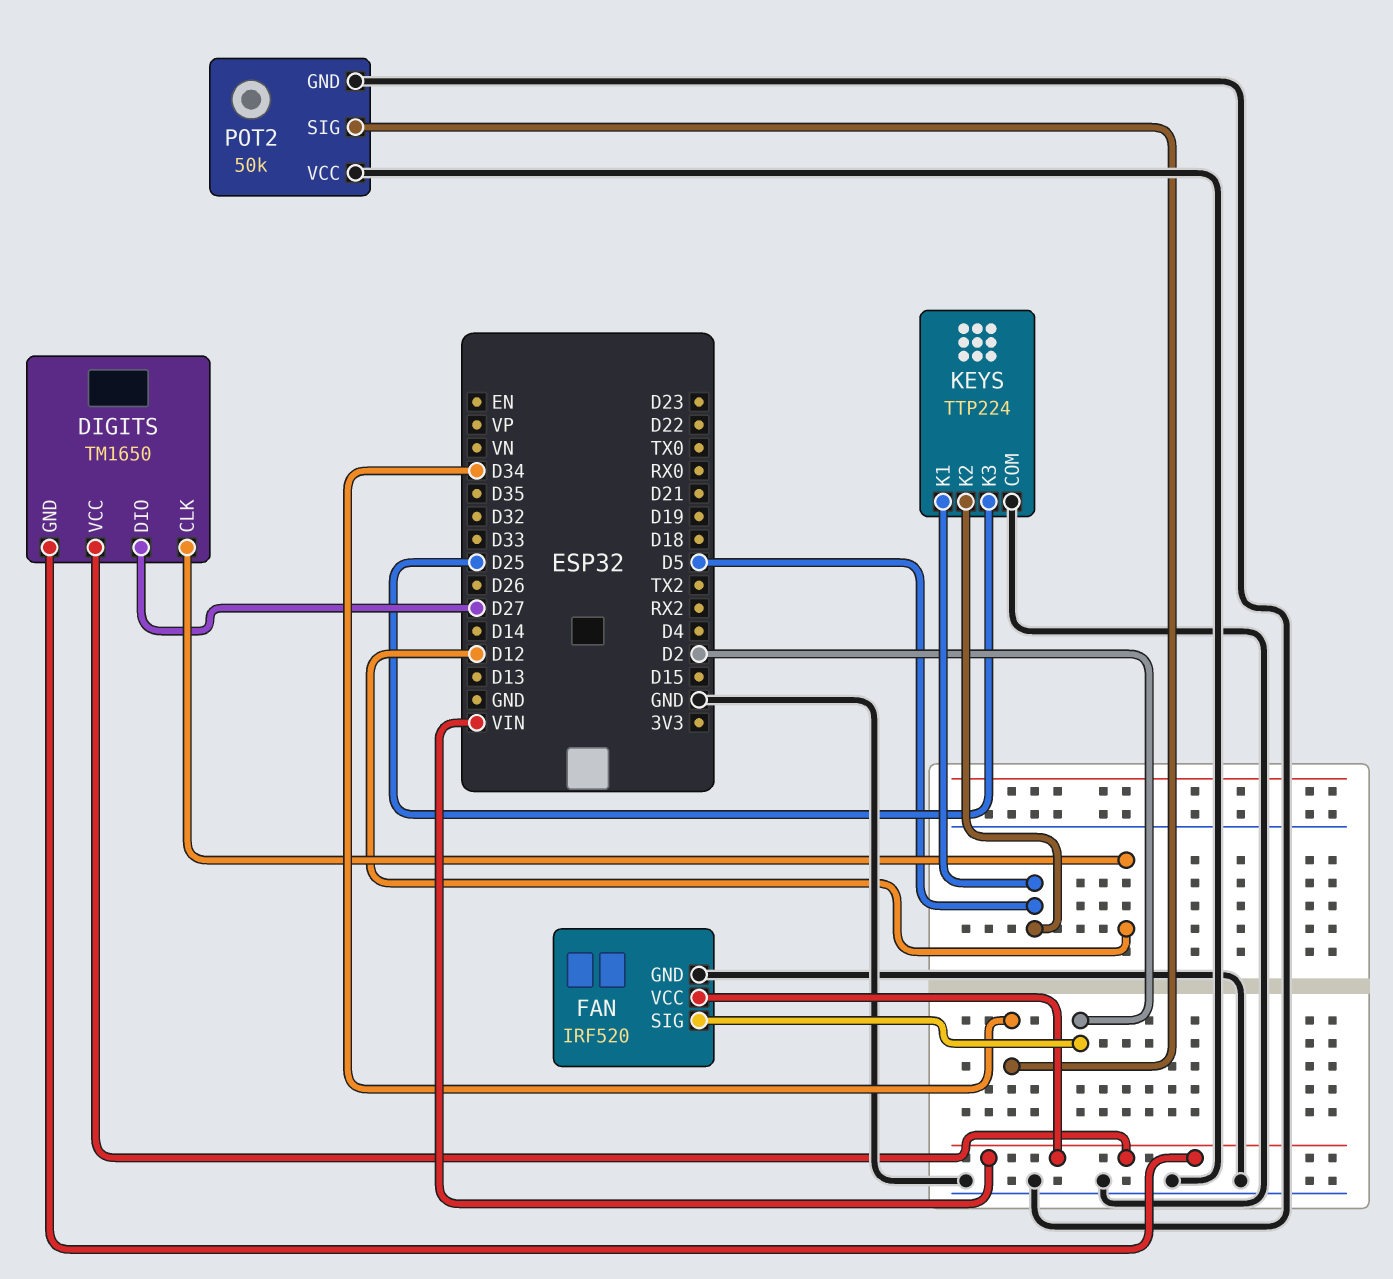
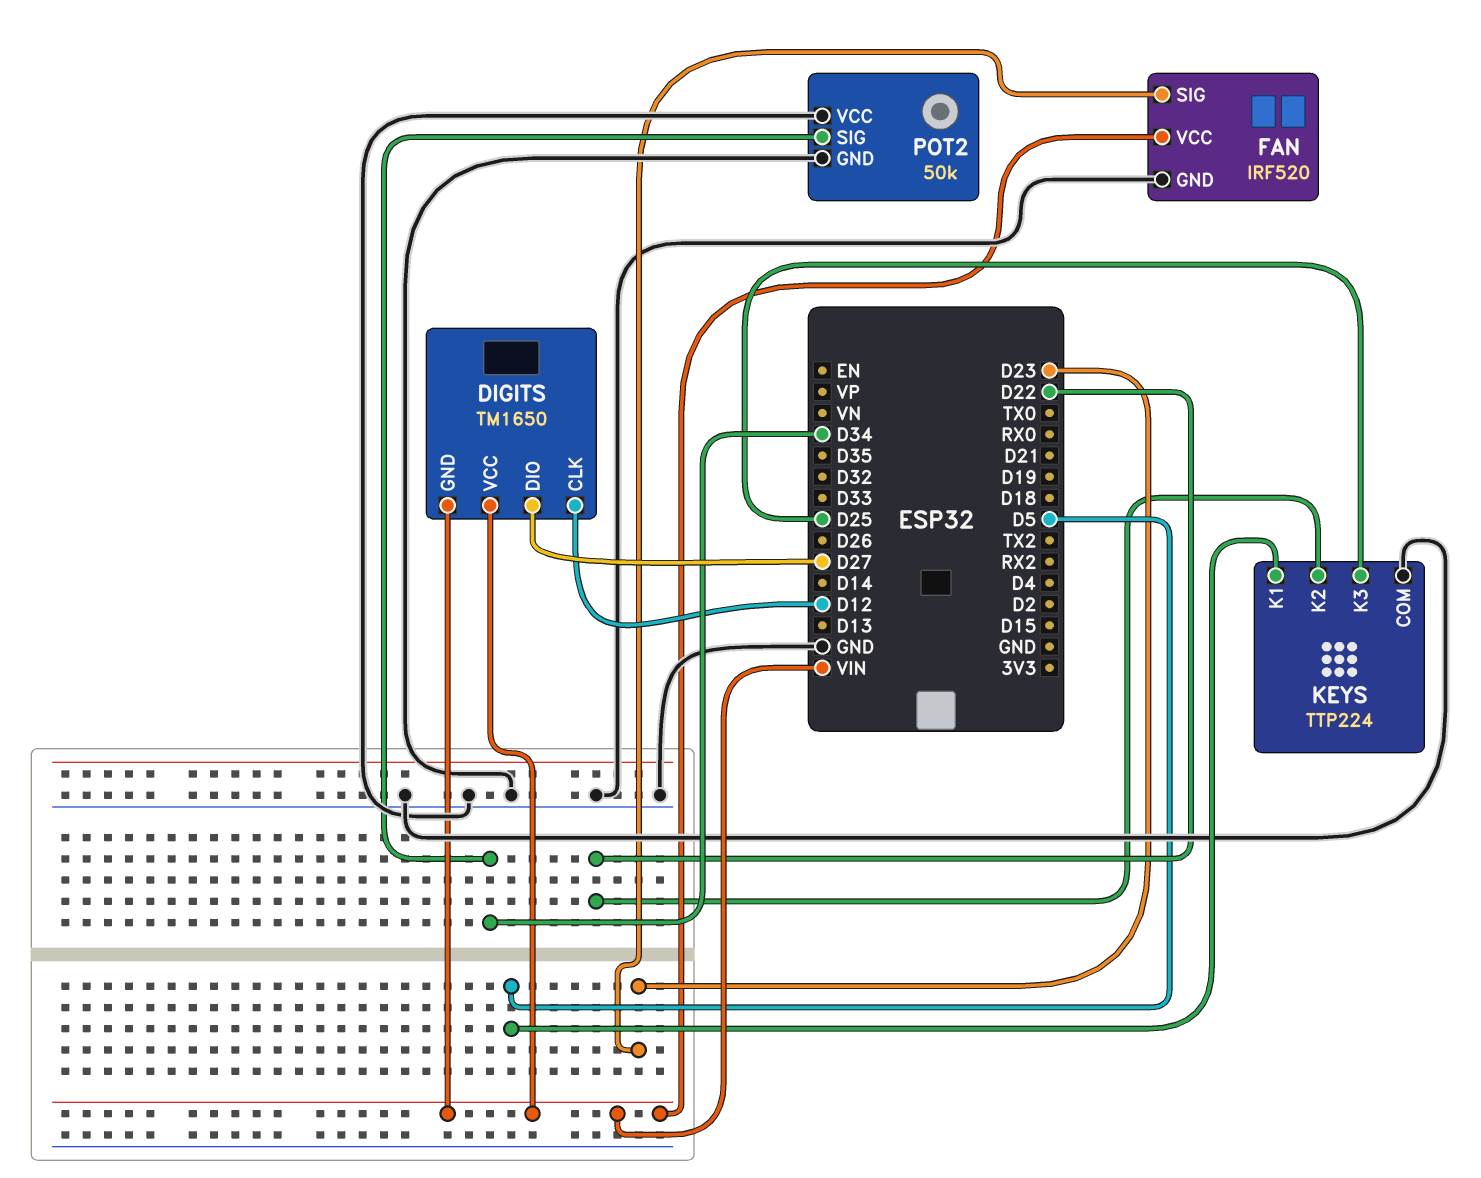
FAN pin SIG: D2 -> D23
KEYS pin K2: D5 -> D22

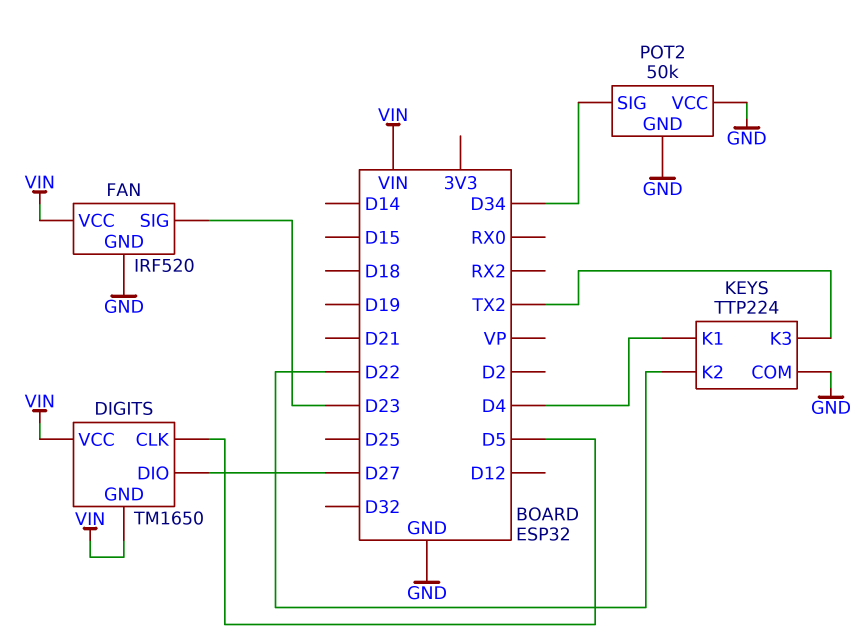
DIGITS pin CLK: D12 -> D5
KEYS pin K1: D5 -> D4
KEYS pin K3: D25 -> TX2

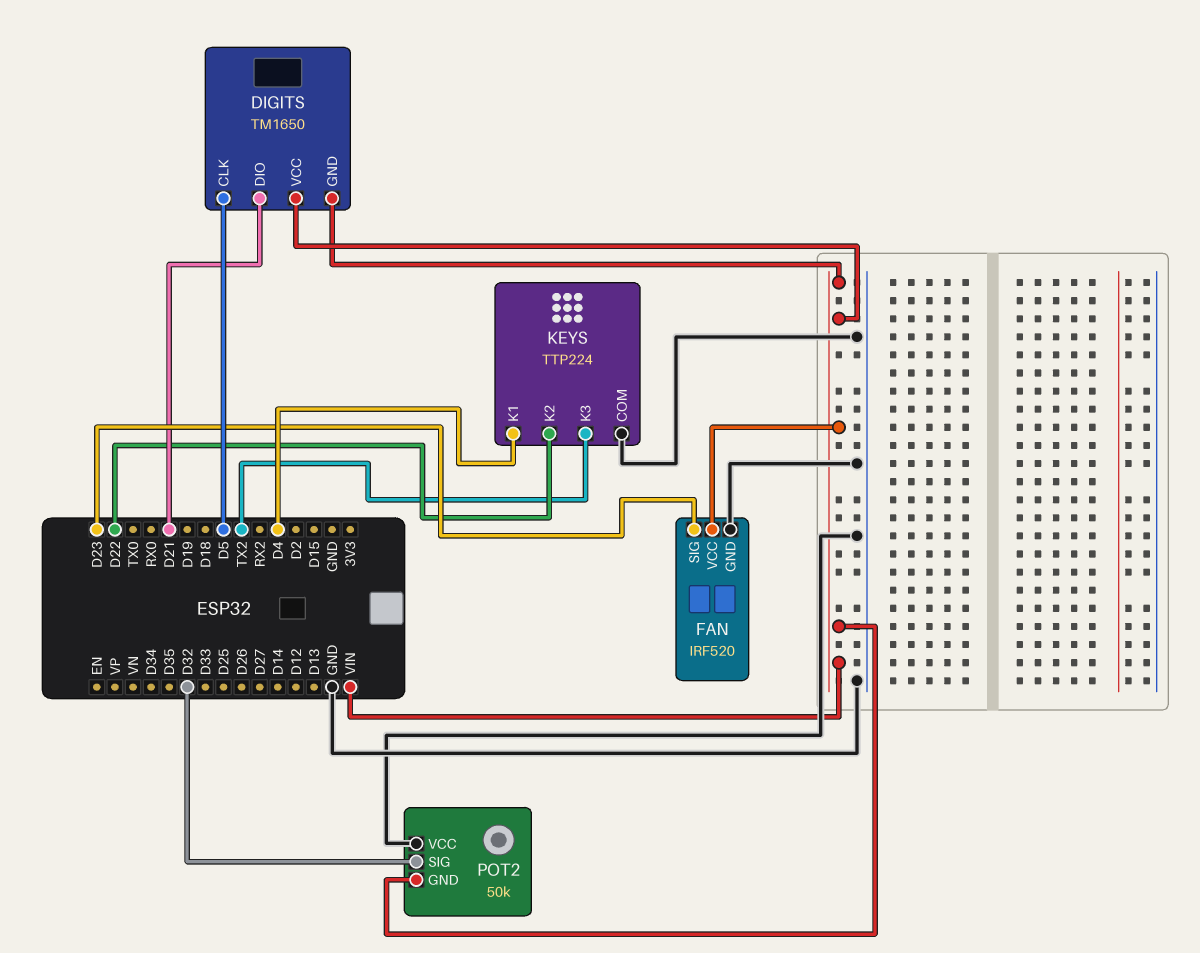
DIGITS pin DIO: D27 -> D21
POT2 pin GND: GND -> VIN
POT2 pin SIG: D34 -> D32

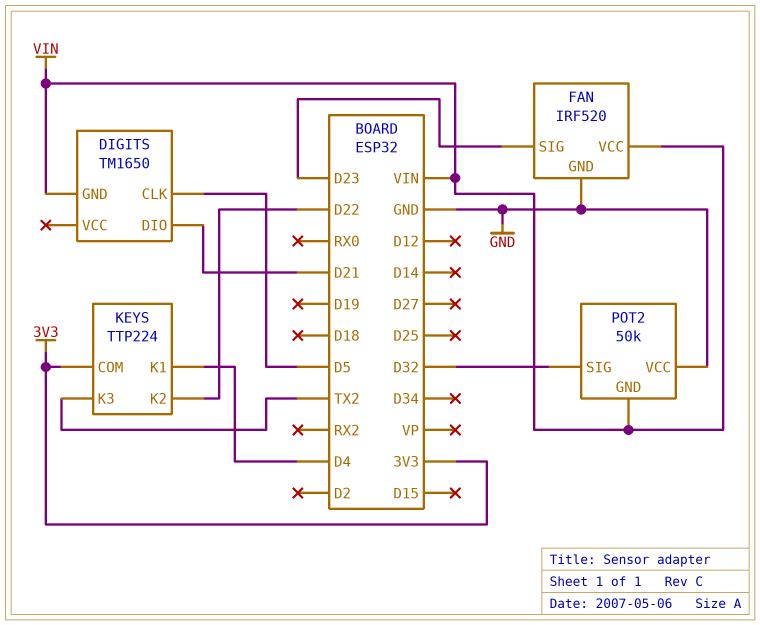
DIGITS pin VCC: VIN -> none
KEYS pin COM: GND -> 3V3

